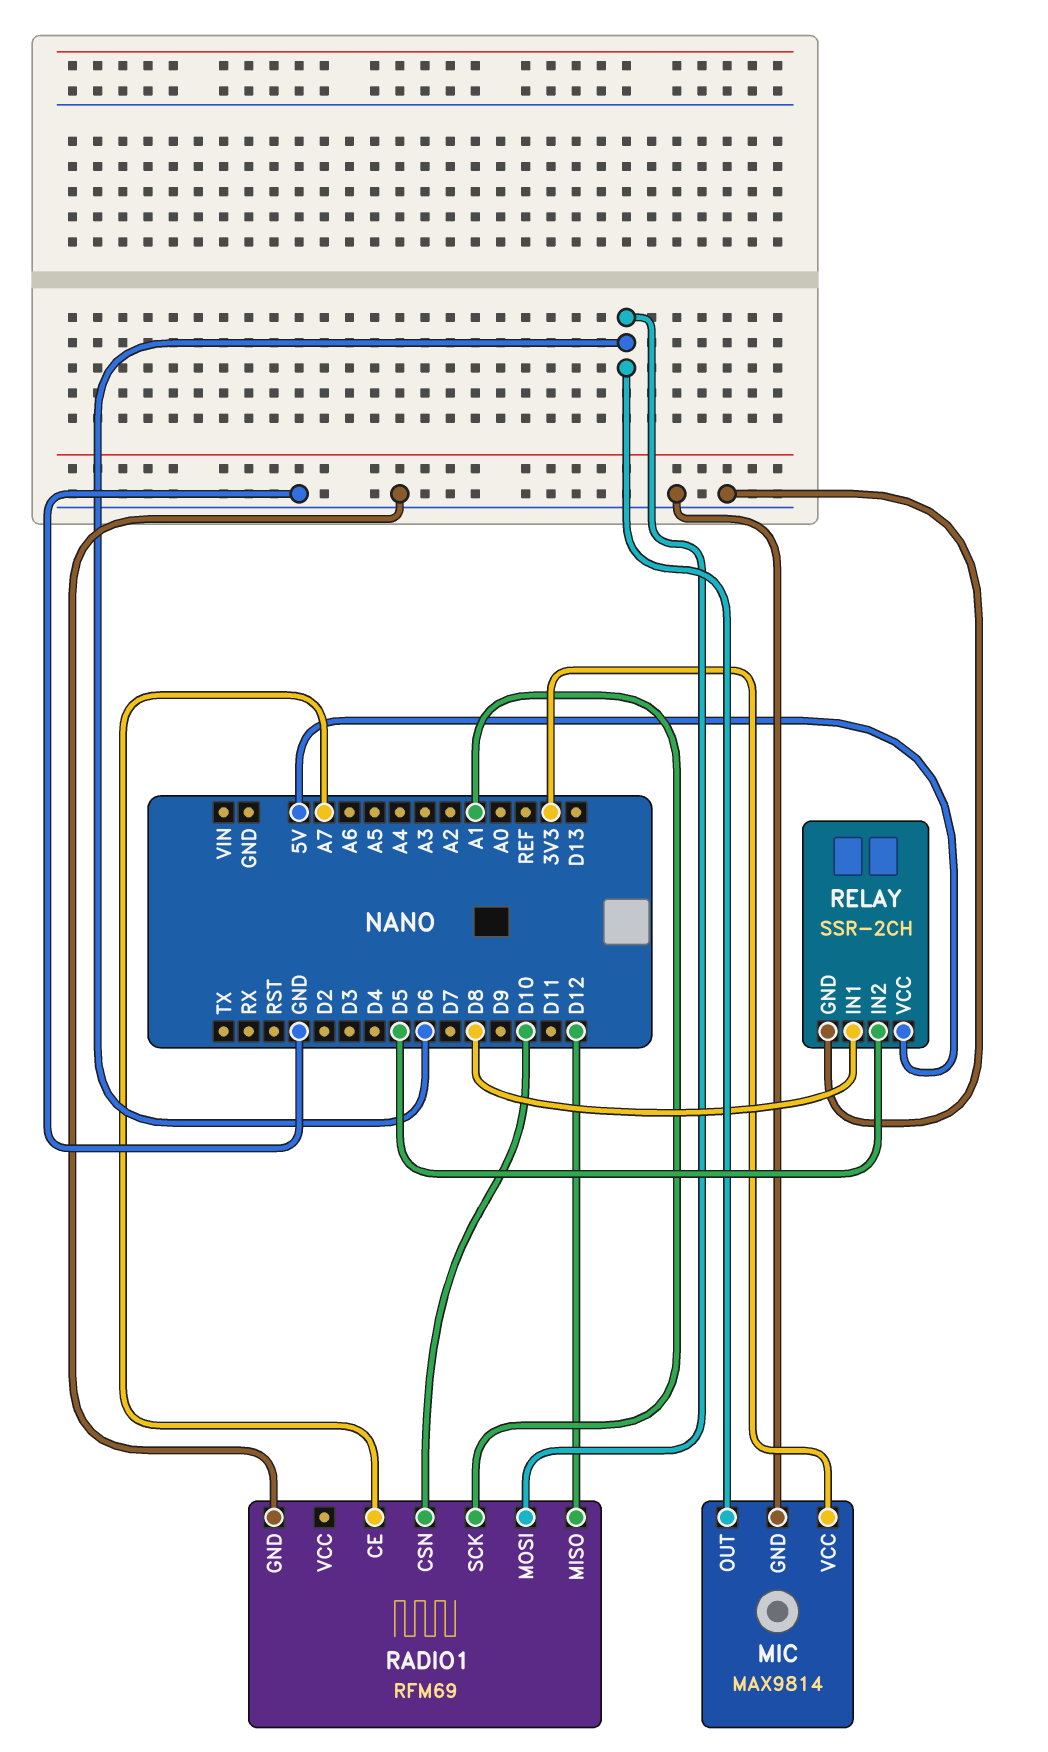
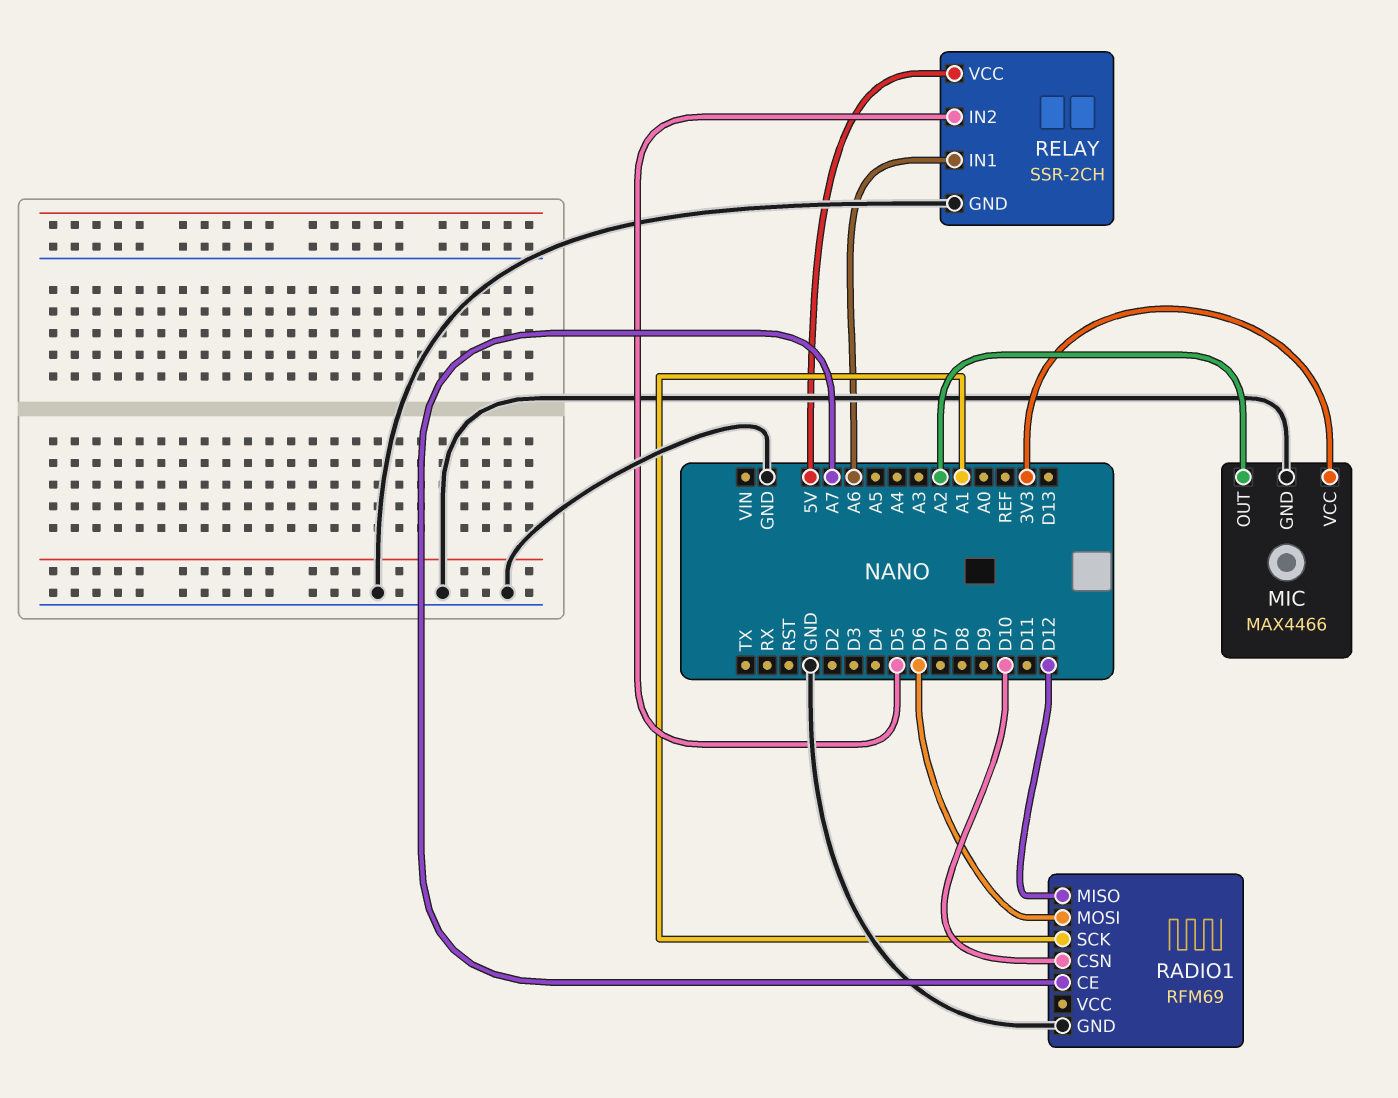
MIC: MAX9814 -> MAX4466
MIC pin OUT: D6 -> A2
RELAY pin IN1: D8 -> A6

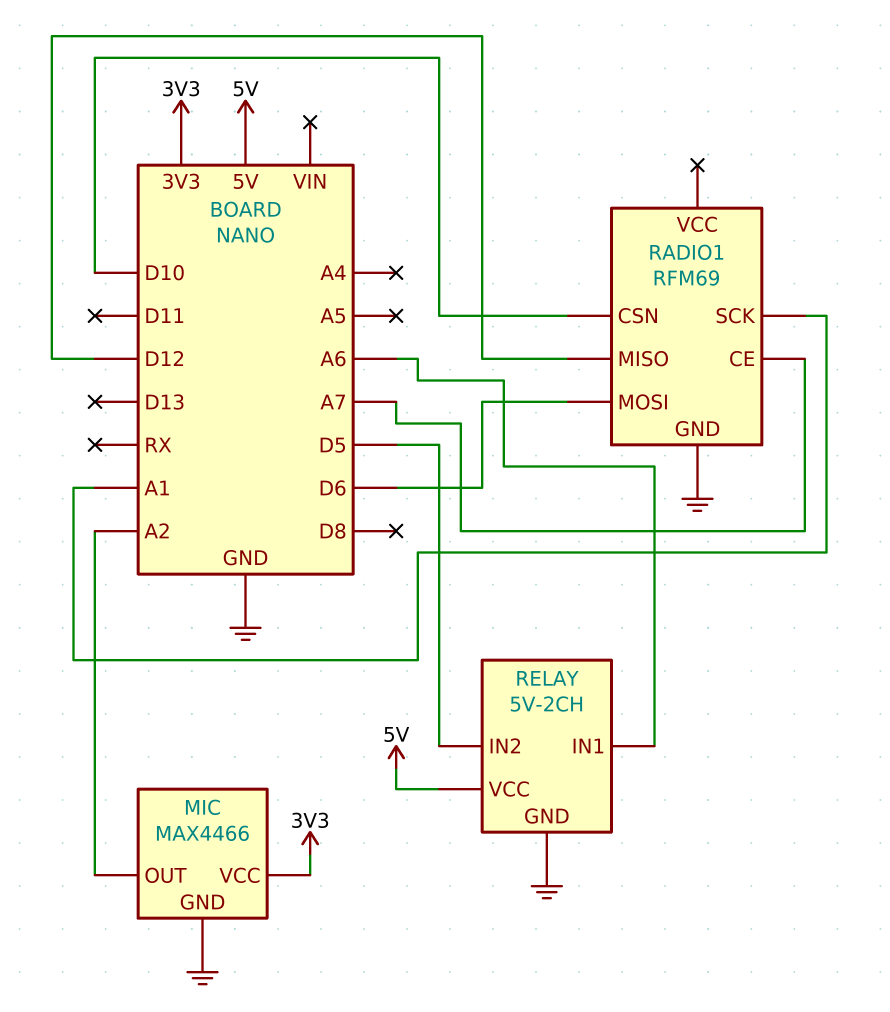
RELAY: SSR-2CH -> 5V-2CH

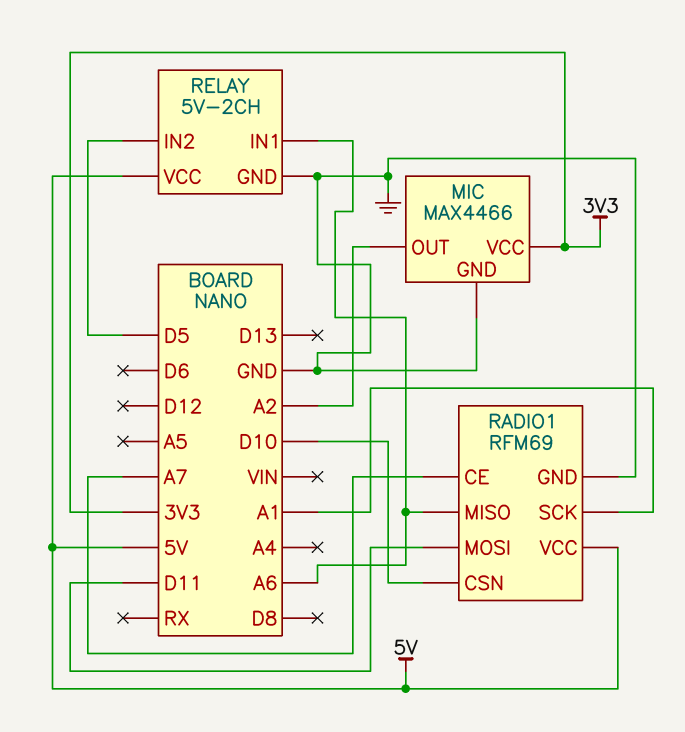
RADIO1 pin MISO: D12 -> A6
RADIO1 pin MOSI: D6 -> D11
RADIO1 pin VCC: none -> 5V

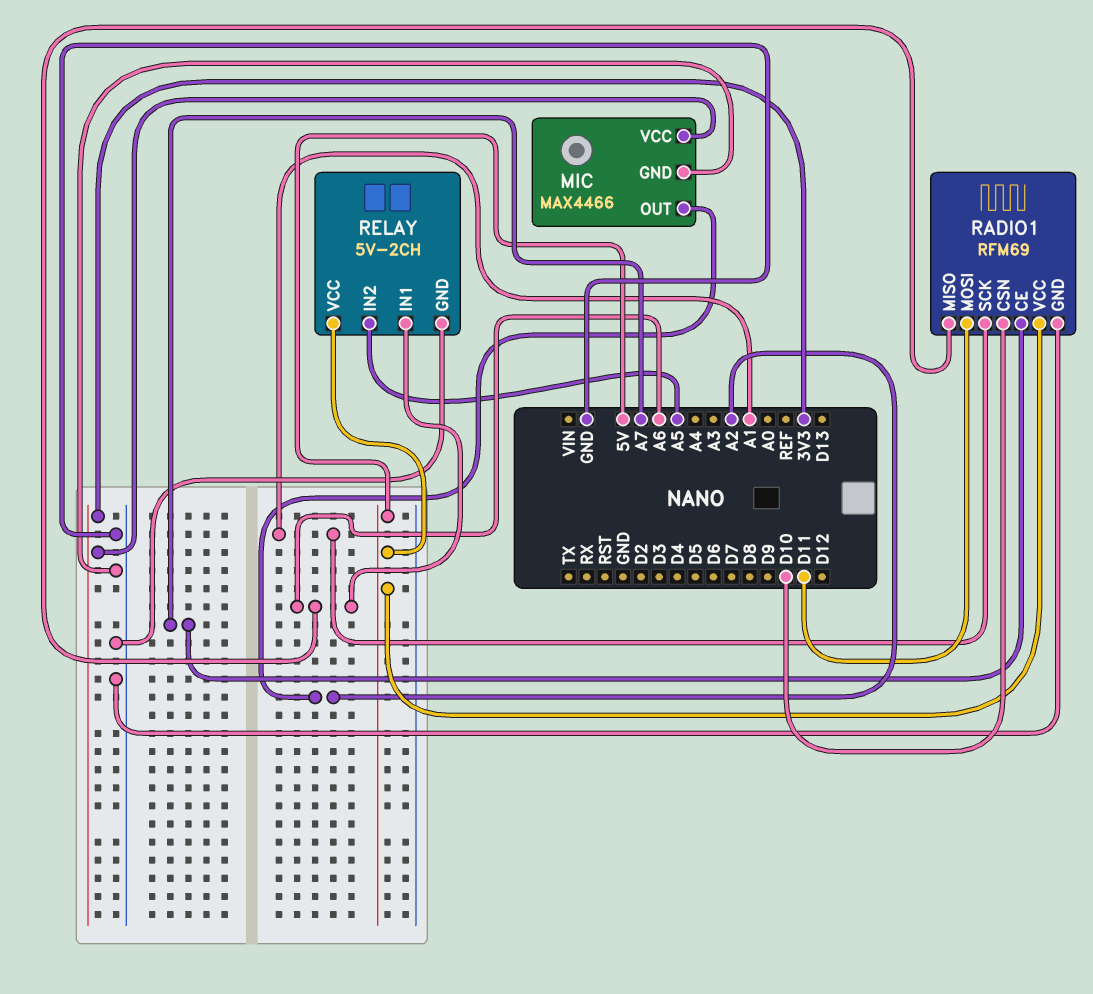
RELAY pin IN2: D5 -> A5

